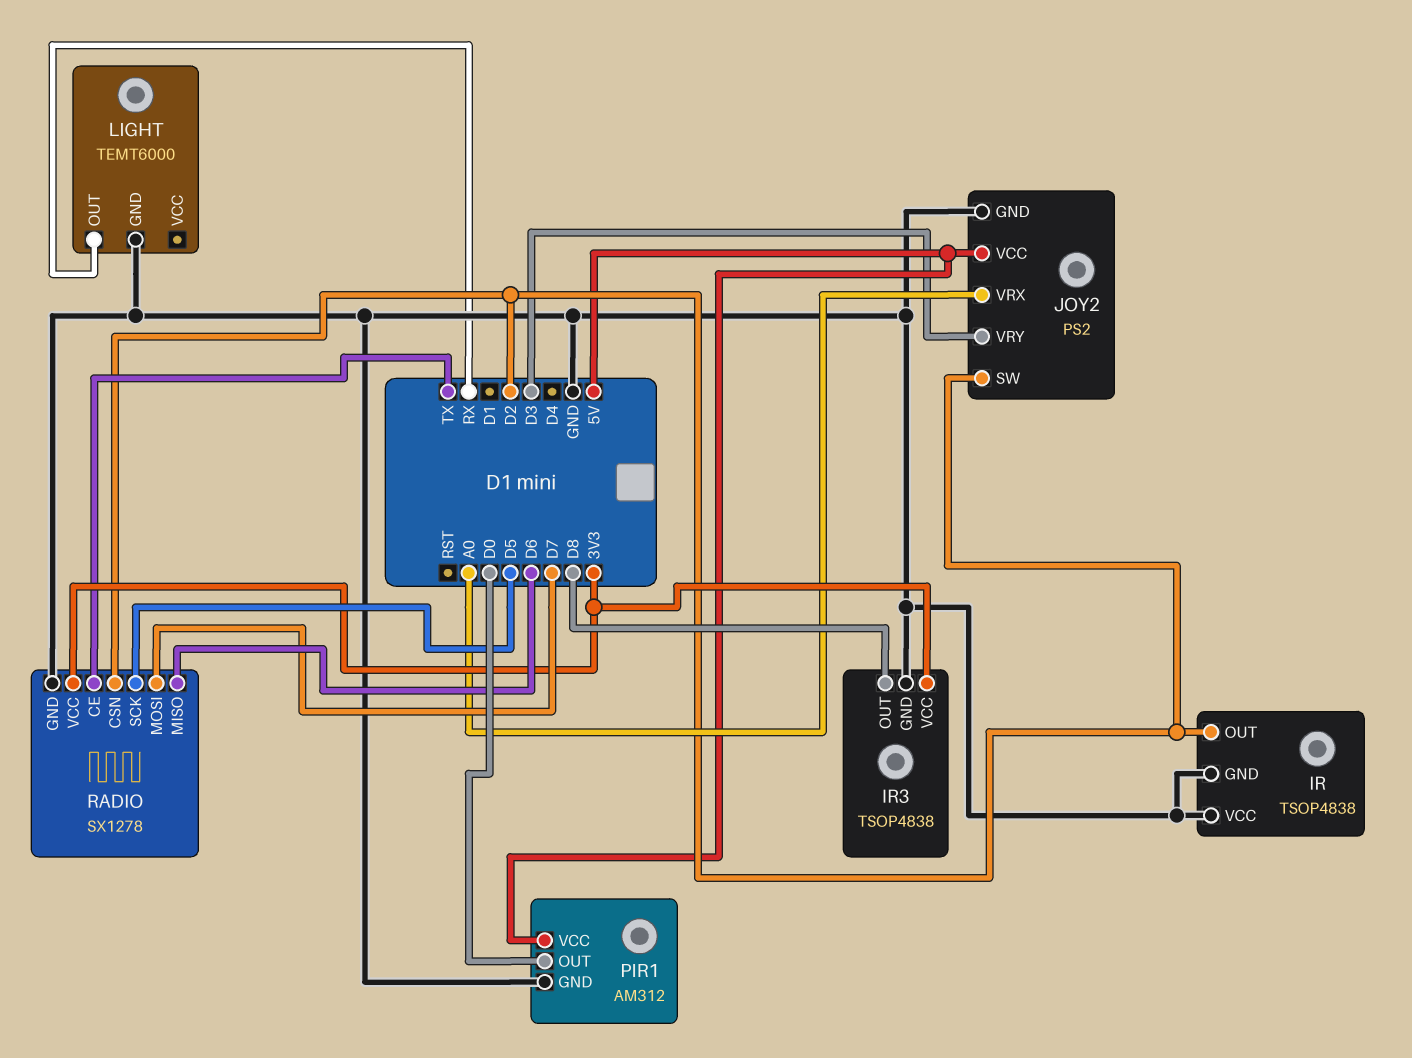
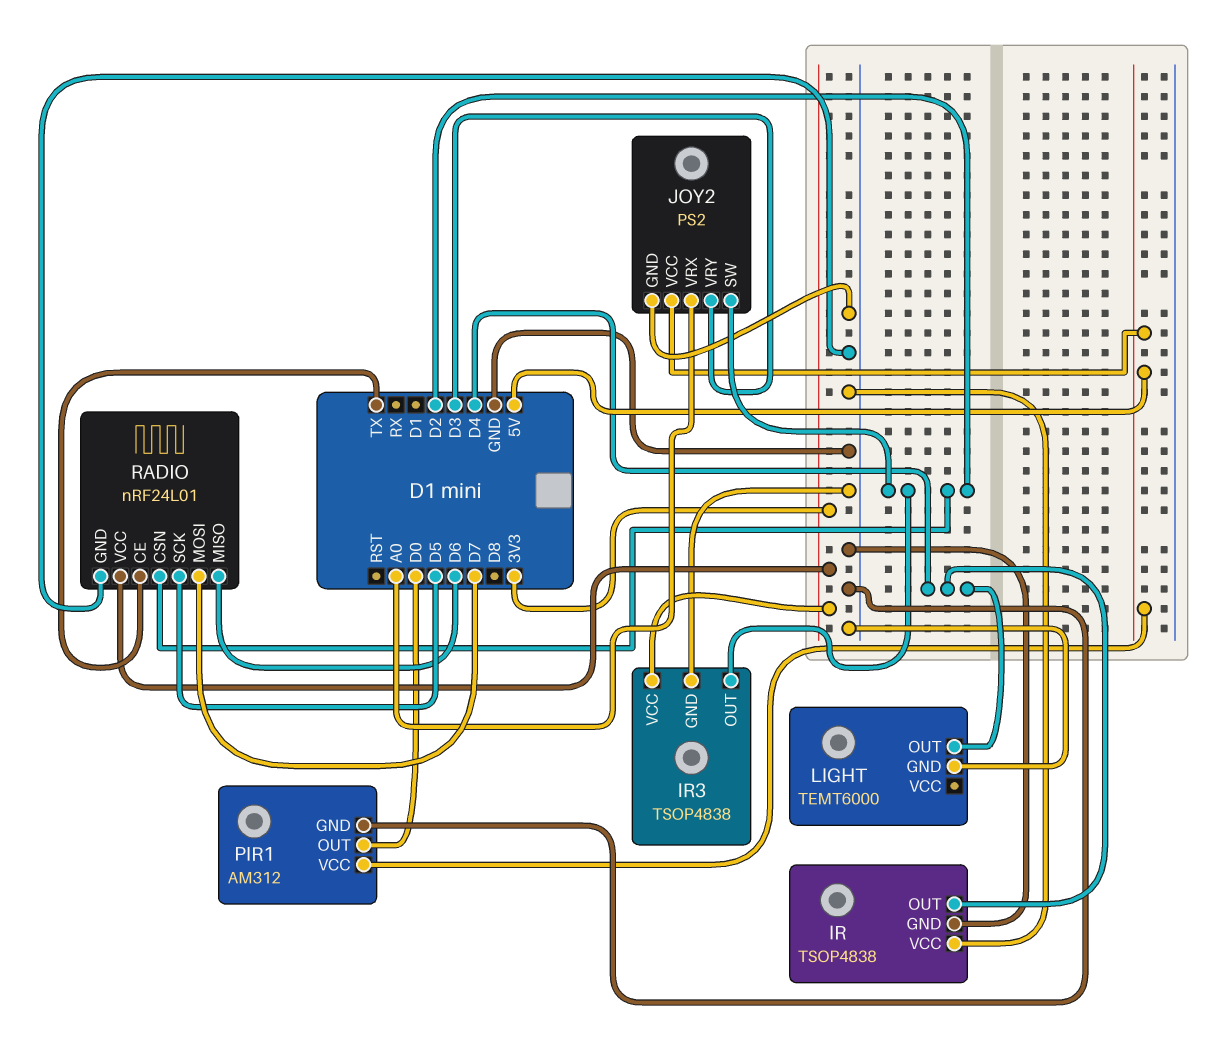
IR pin OUT: D2 -> D4
IR3 pin OUT: D8 -> D2
LIGHT pin OUT: RX -> D4
RADIO: SX1278 -> nRF24L01

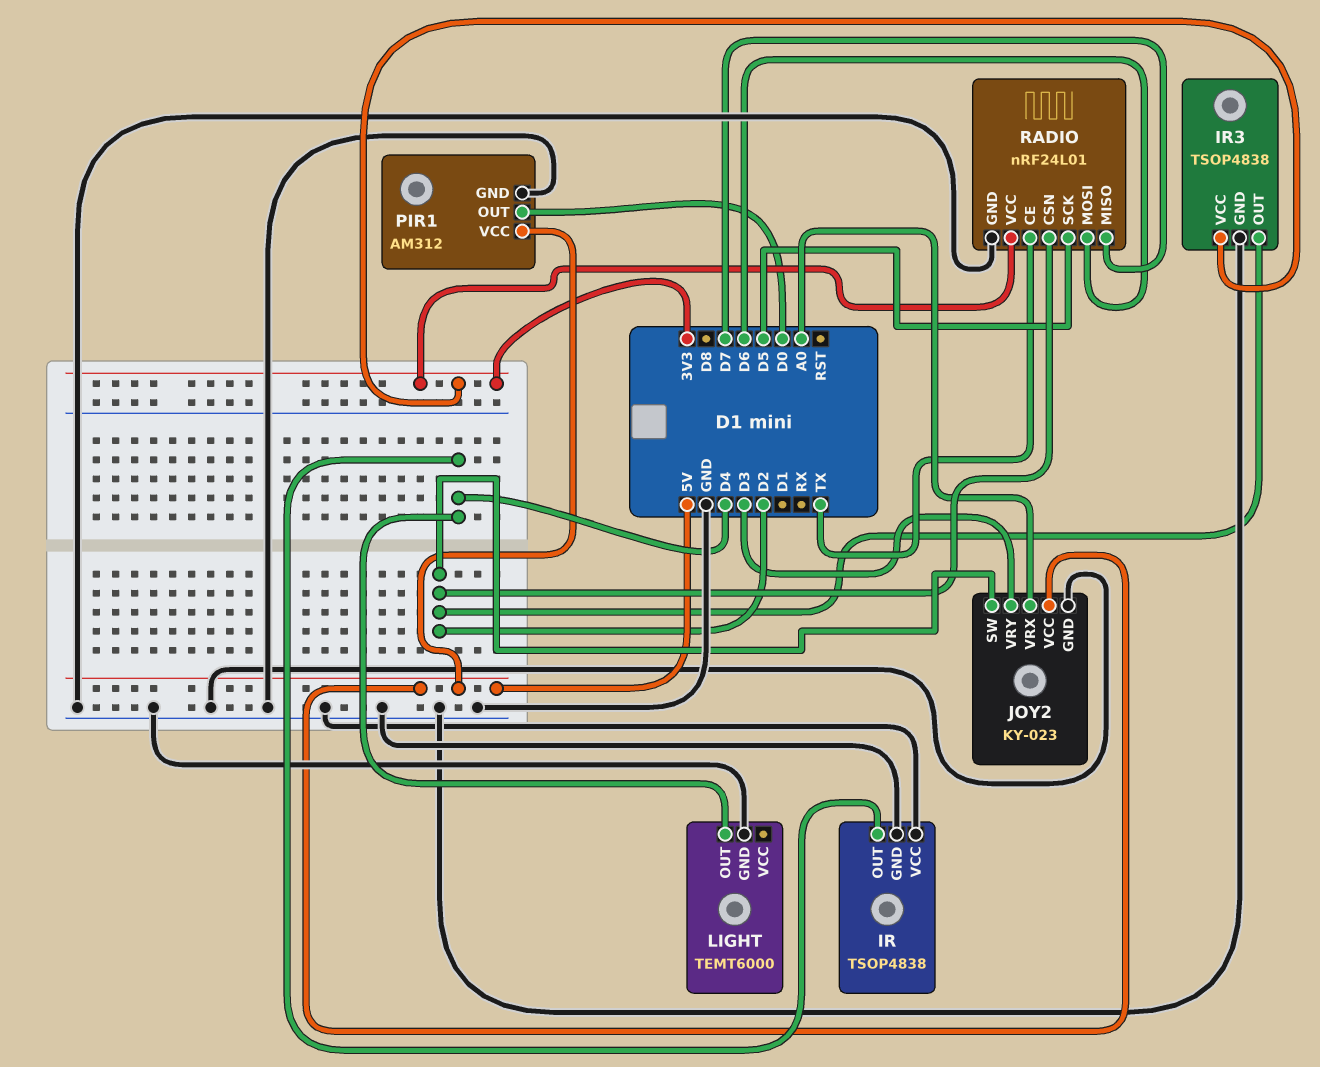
JOY2: PS2 -> KY-023
RADIO pin MISO: D6 -> D7
RADIO pin MOSI: D7 -> D6

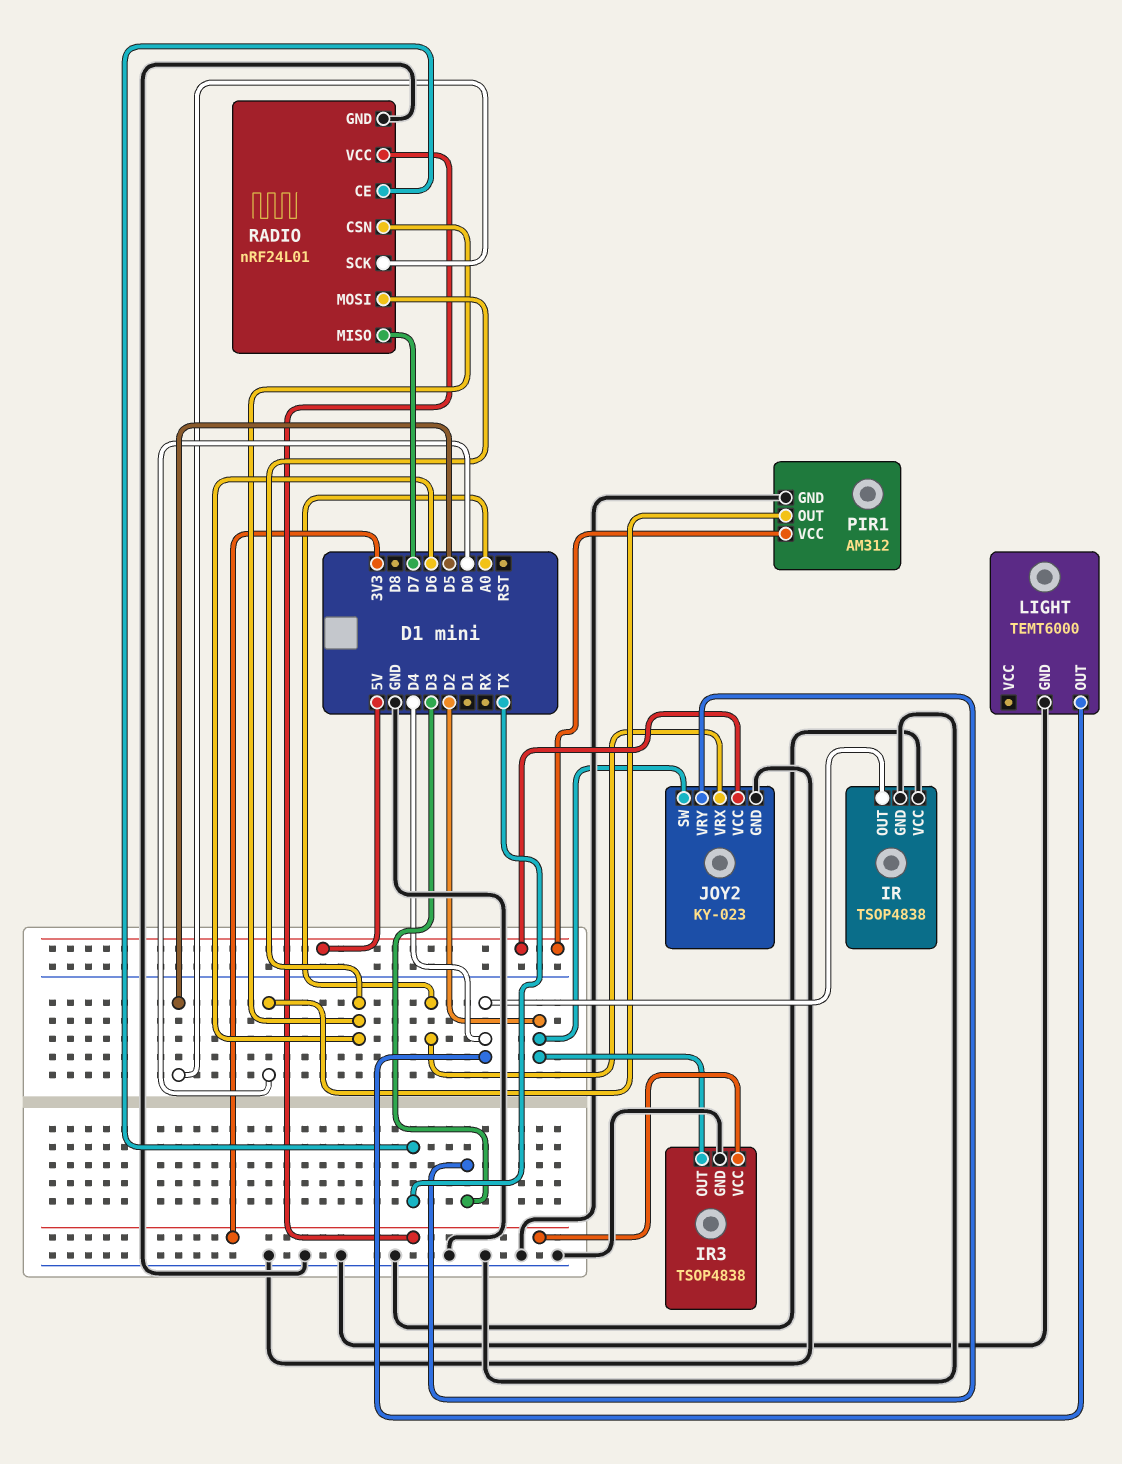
RADIO pin CSN: D2 -> D6

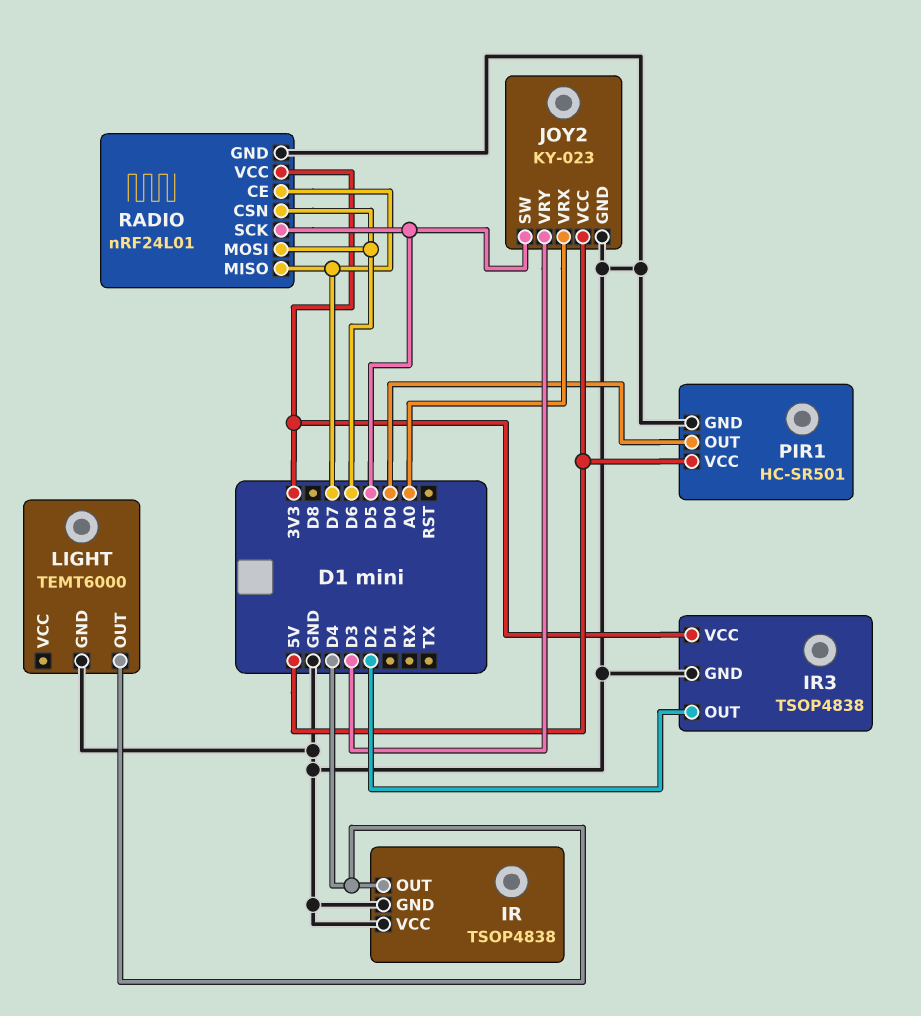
JOY2 pin SW: D2 -> D5
PIR1: AM312 -> HC-SR501
RADIO pin CE: TX -> D7

